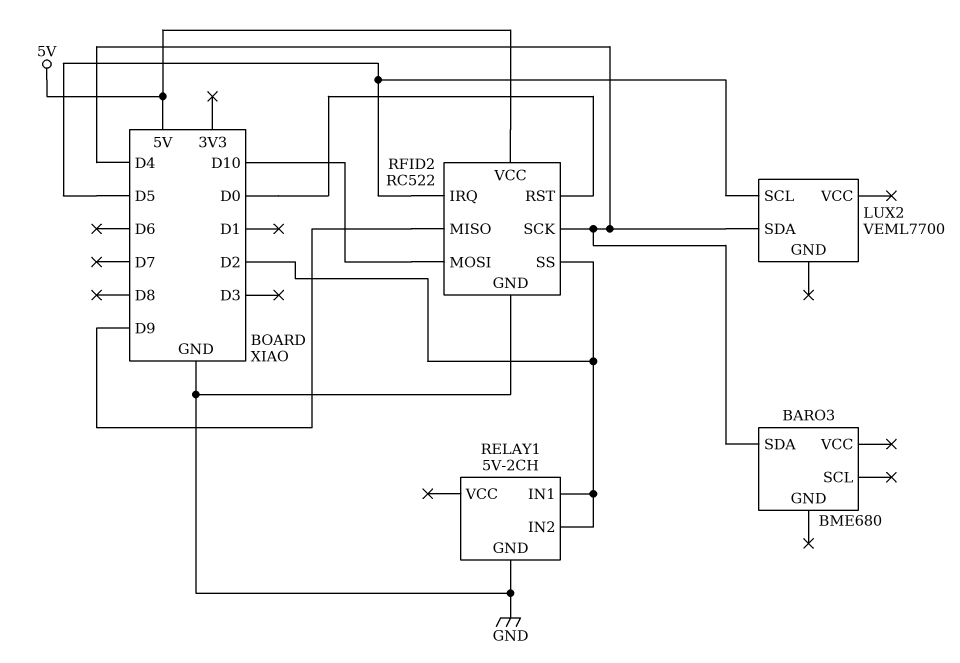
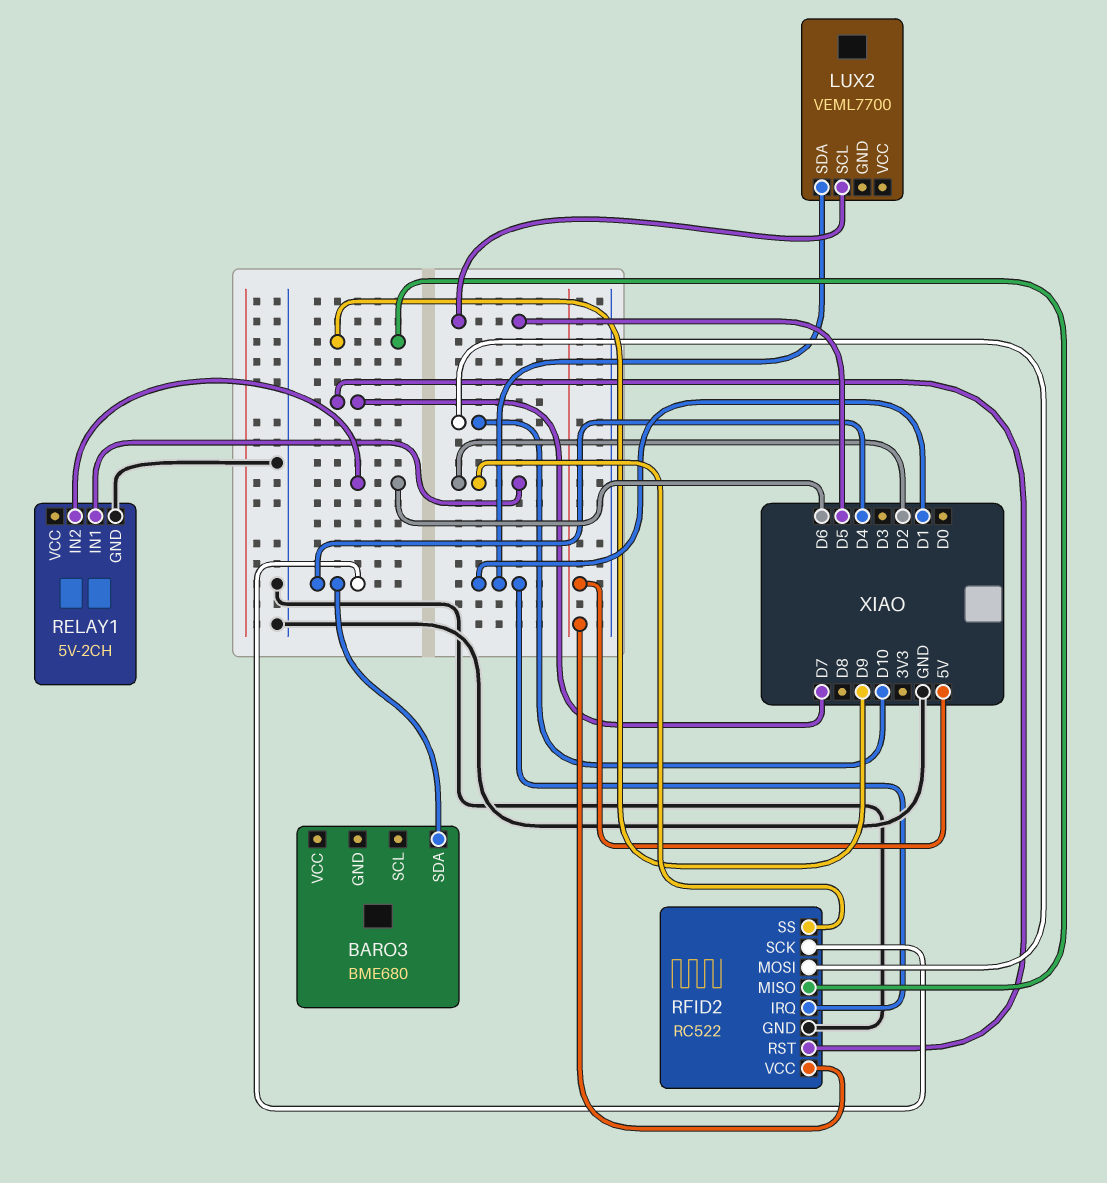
LUX2 pin SDA: D4 -> D1
RELAY1 pin IN2: D2 -> D6
RFID2 pin IRQ: D5 -> D1
RFID2 pin RST: D0 -> D7

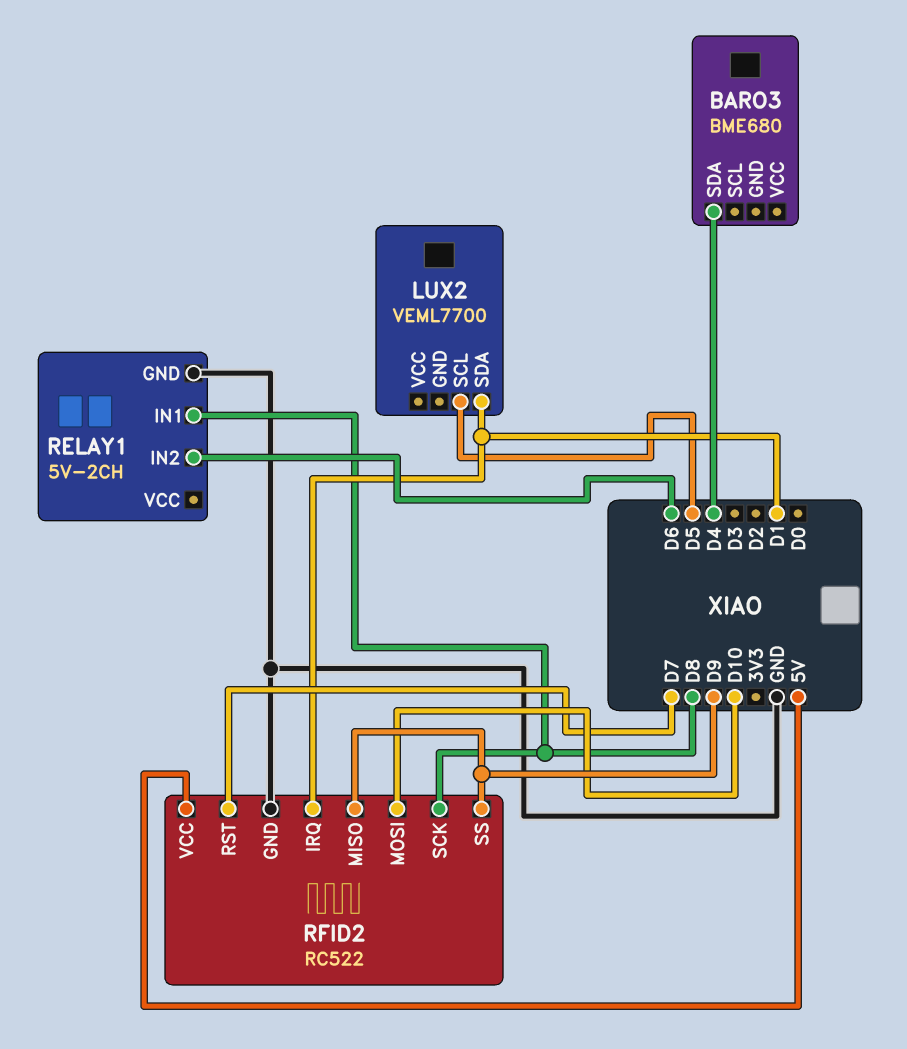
RELAY1 pin IN1: D2 -> D8
RFID2 pin SCK: D4 -> D8
RFID2 pin SS: D2 -> D9

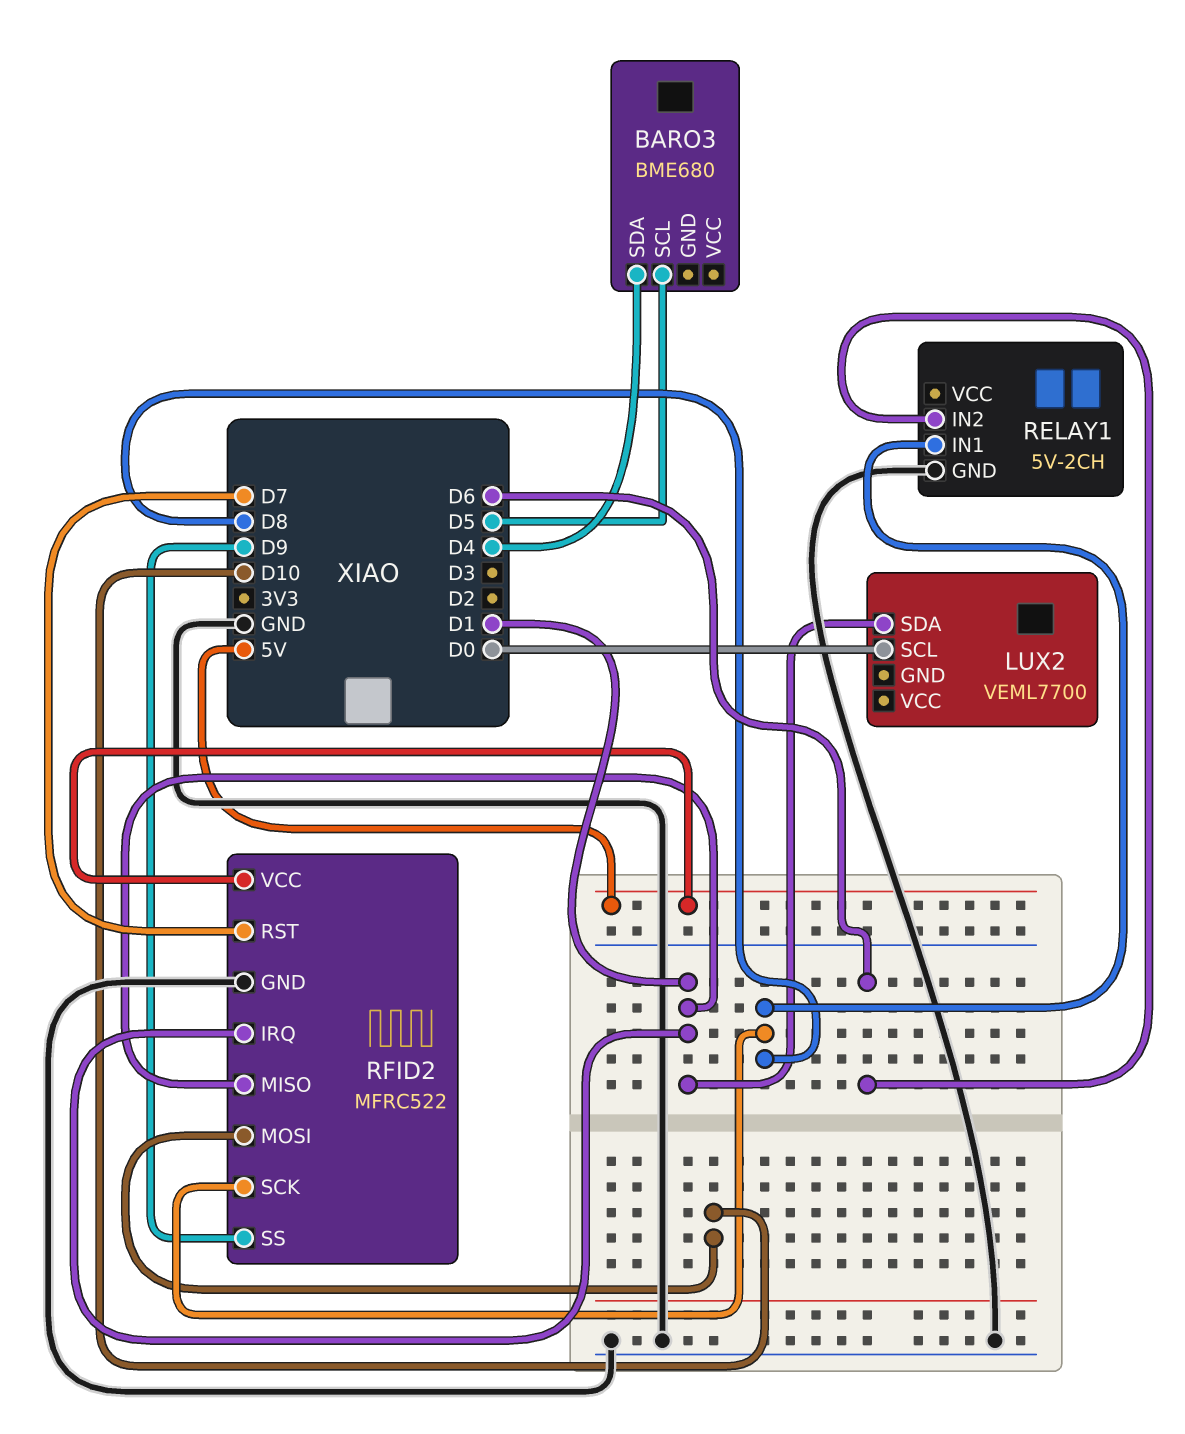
BARO3 pin SCL: none -> D5
LUX2 pin SCL: D5 -> D0
RFID2: RC522 -> MFRC522
RFID2 pin MISO: D9 -> D1

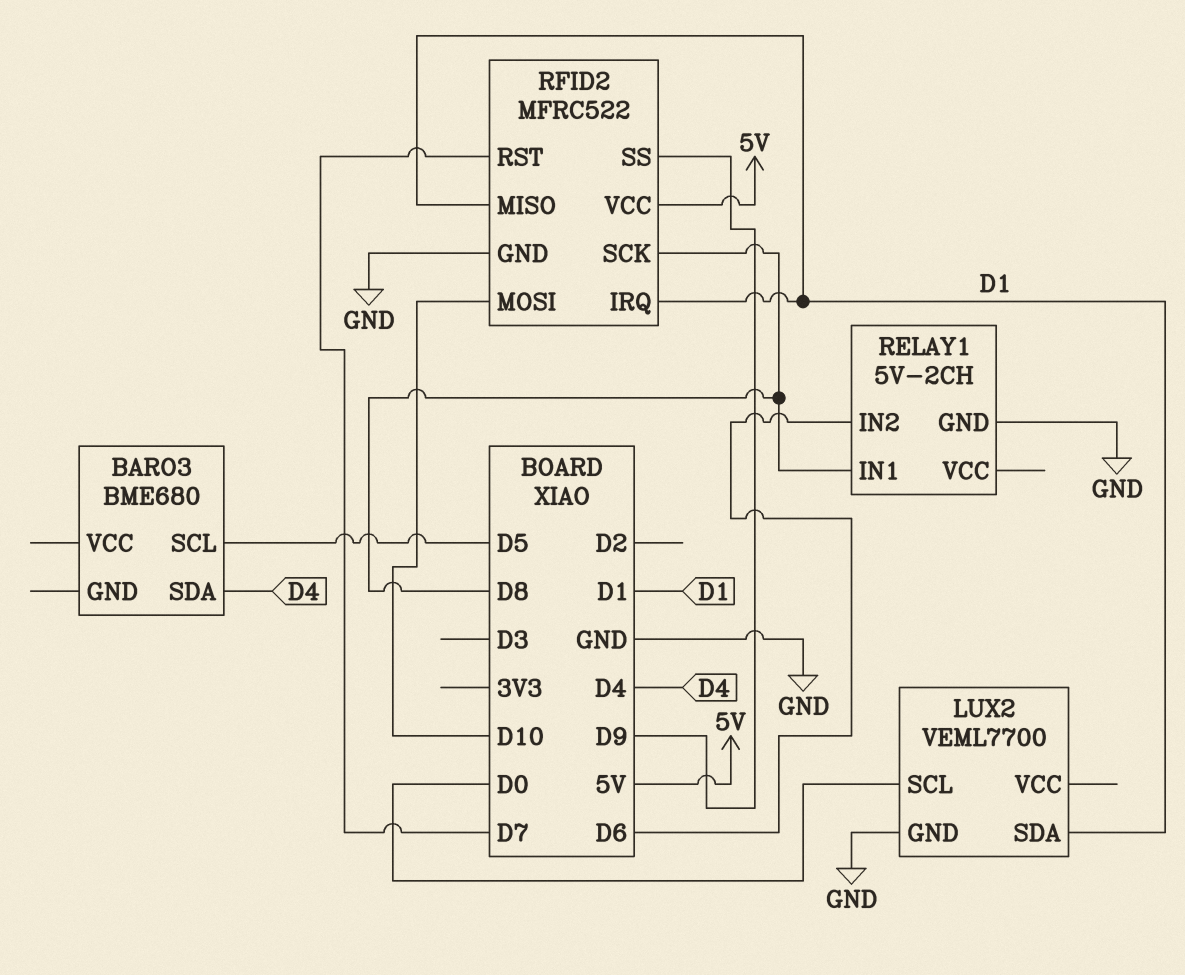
LUX2 pin GND: none -> GND

